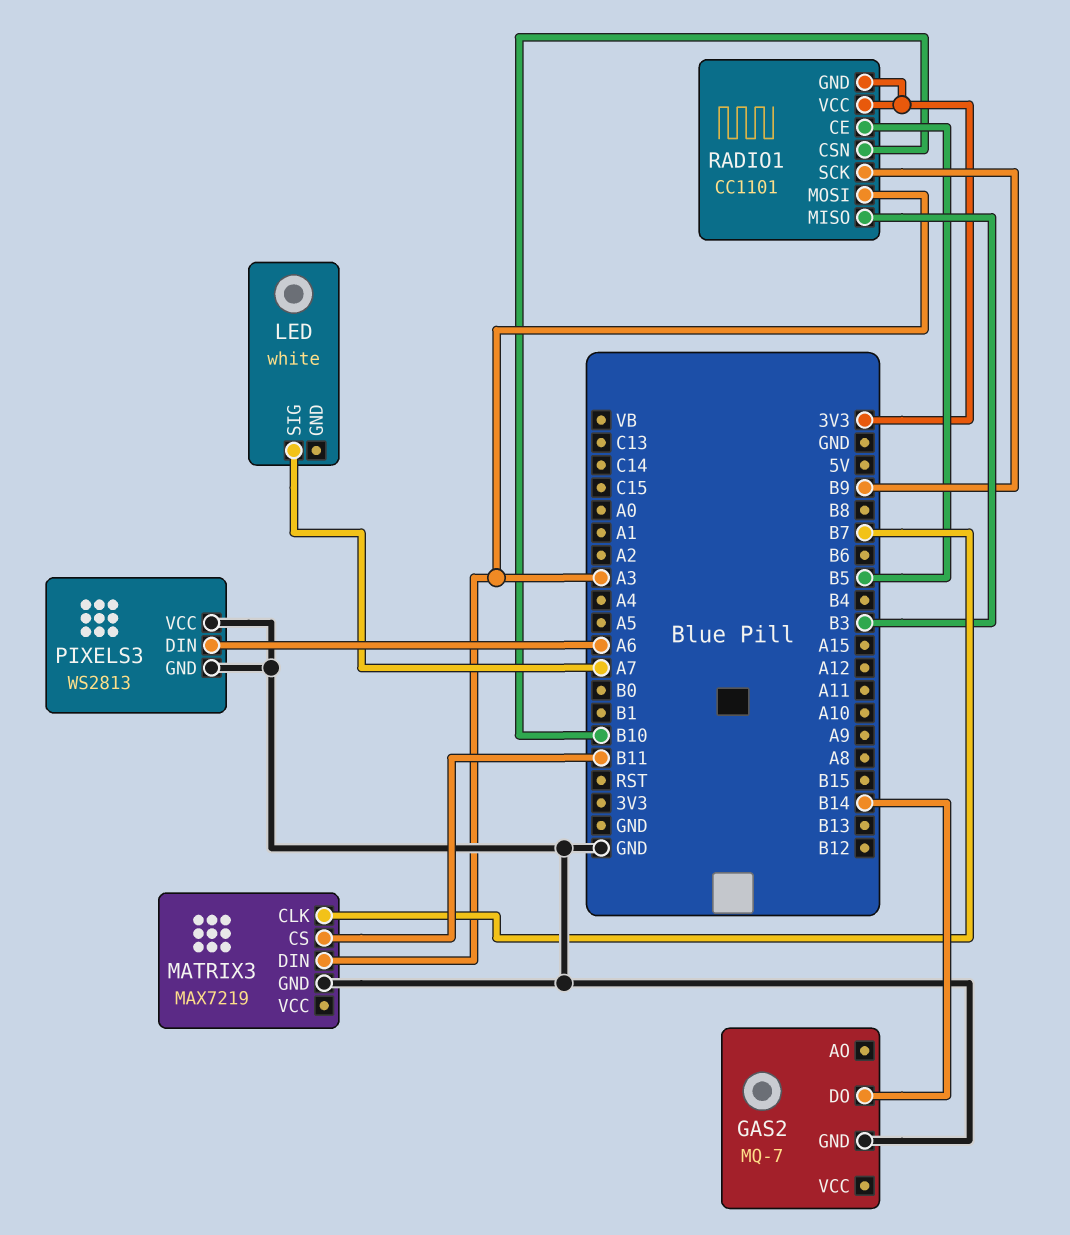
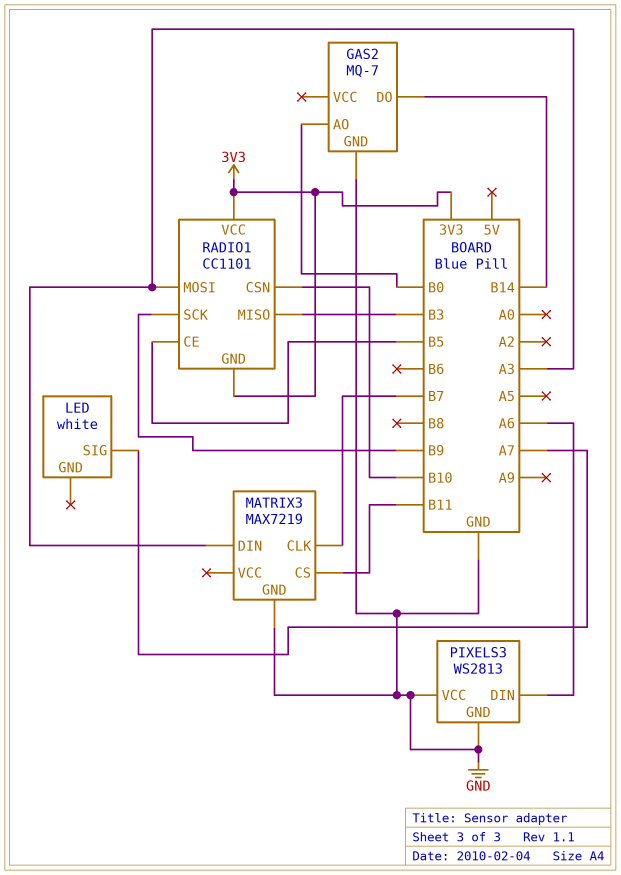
GAS2 pin AO: none -> B0

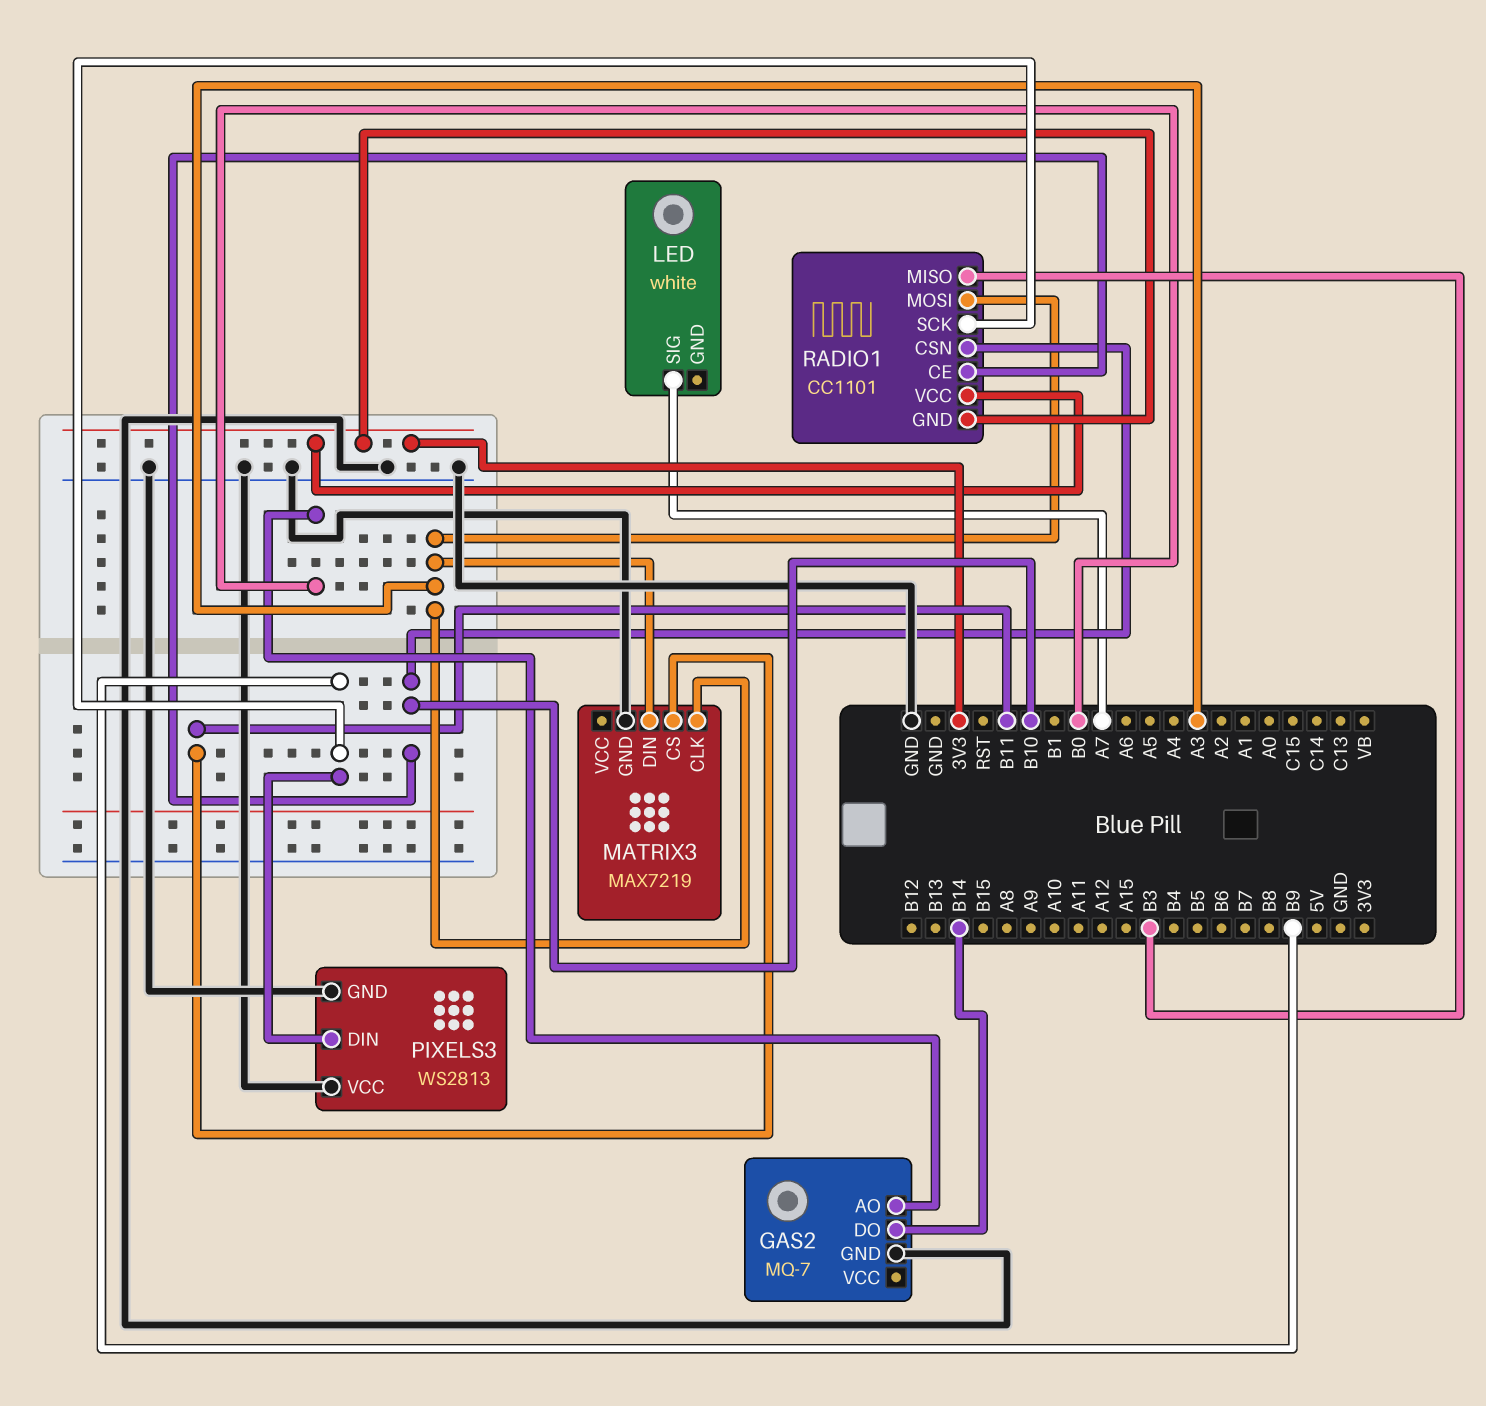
MATRIX3 pin CLK: B7 -> A3
PIXELS3 pin DIN: A6 -> B9
RADIO1 pin CE: B5 -> B10

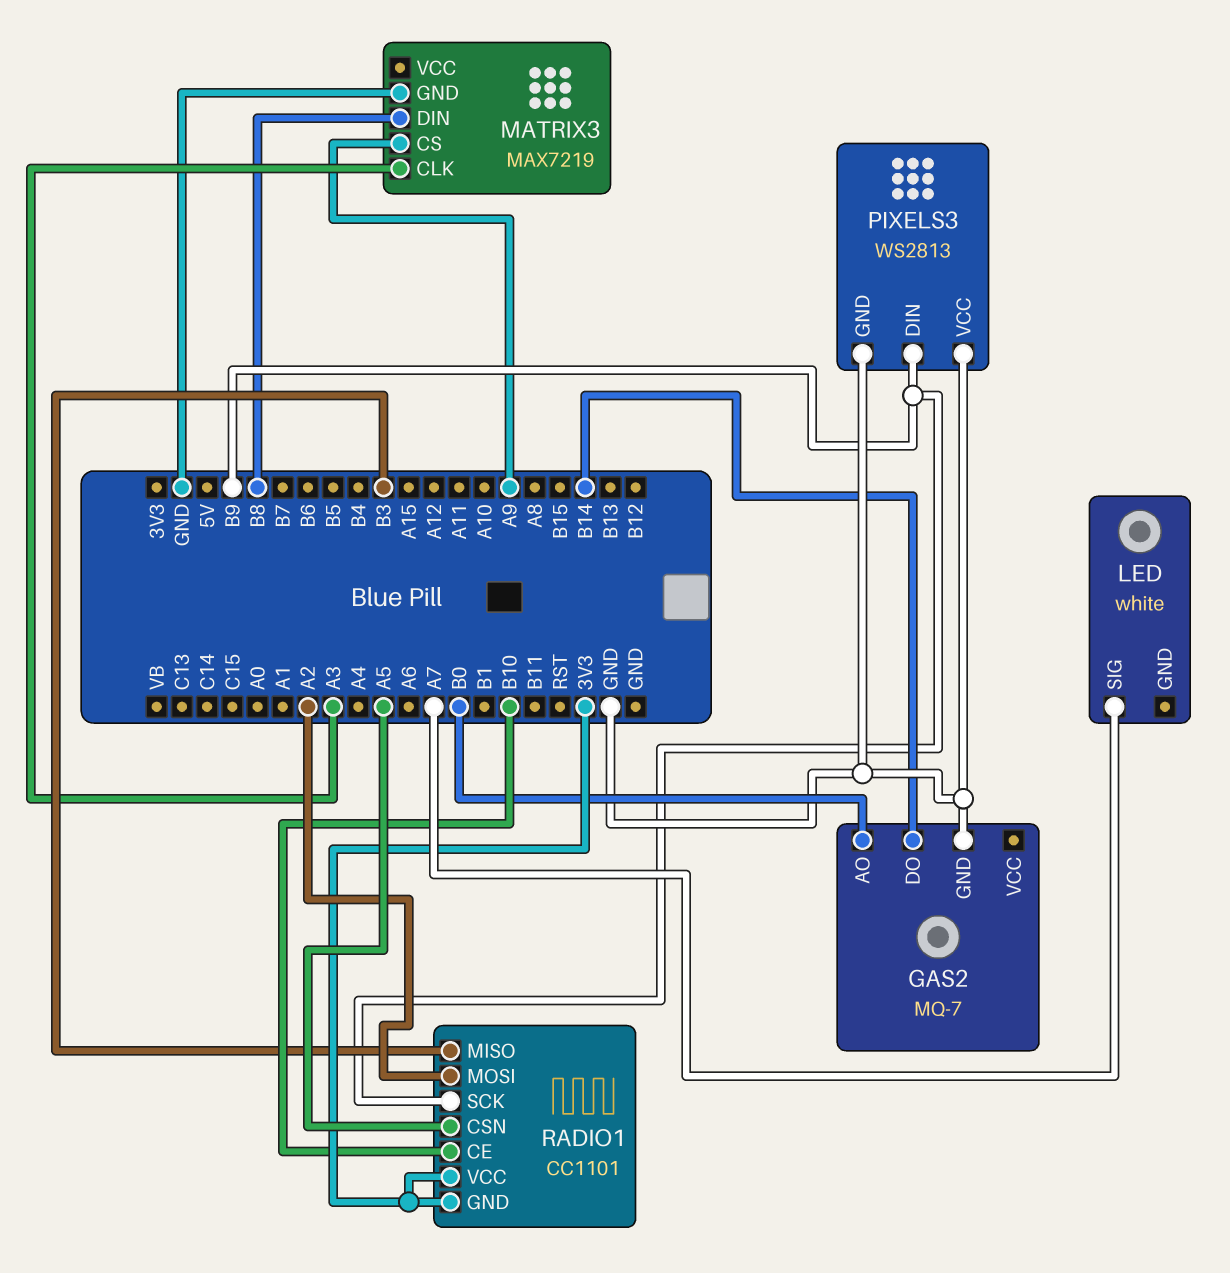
MATRIX3 pin CS: B11 -> A9
MATRIX3 pin DIN: A3 -> B8
RADIO1 pin CSN: B10 -> A5
RADIO1 pin MOSI: A3 -> A2

